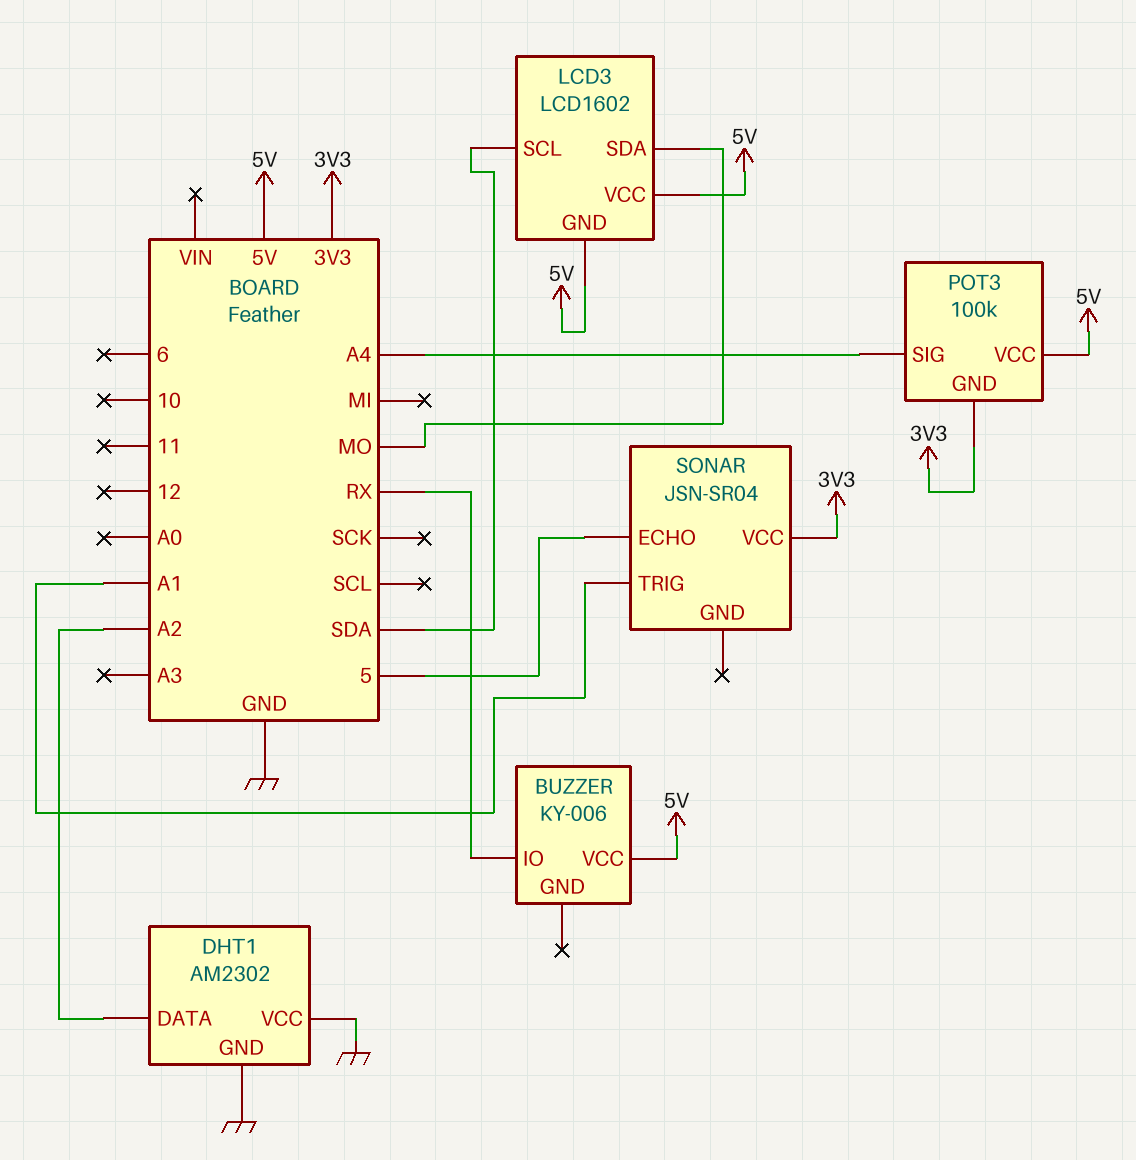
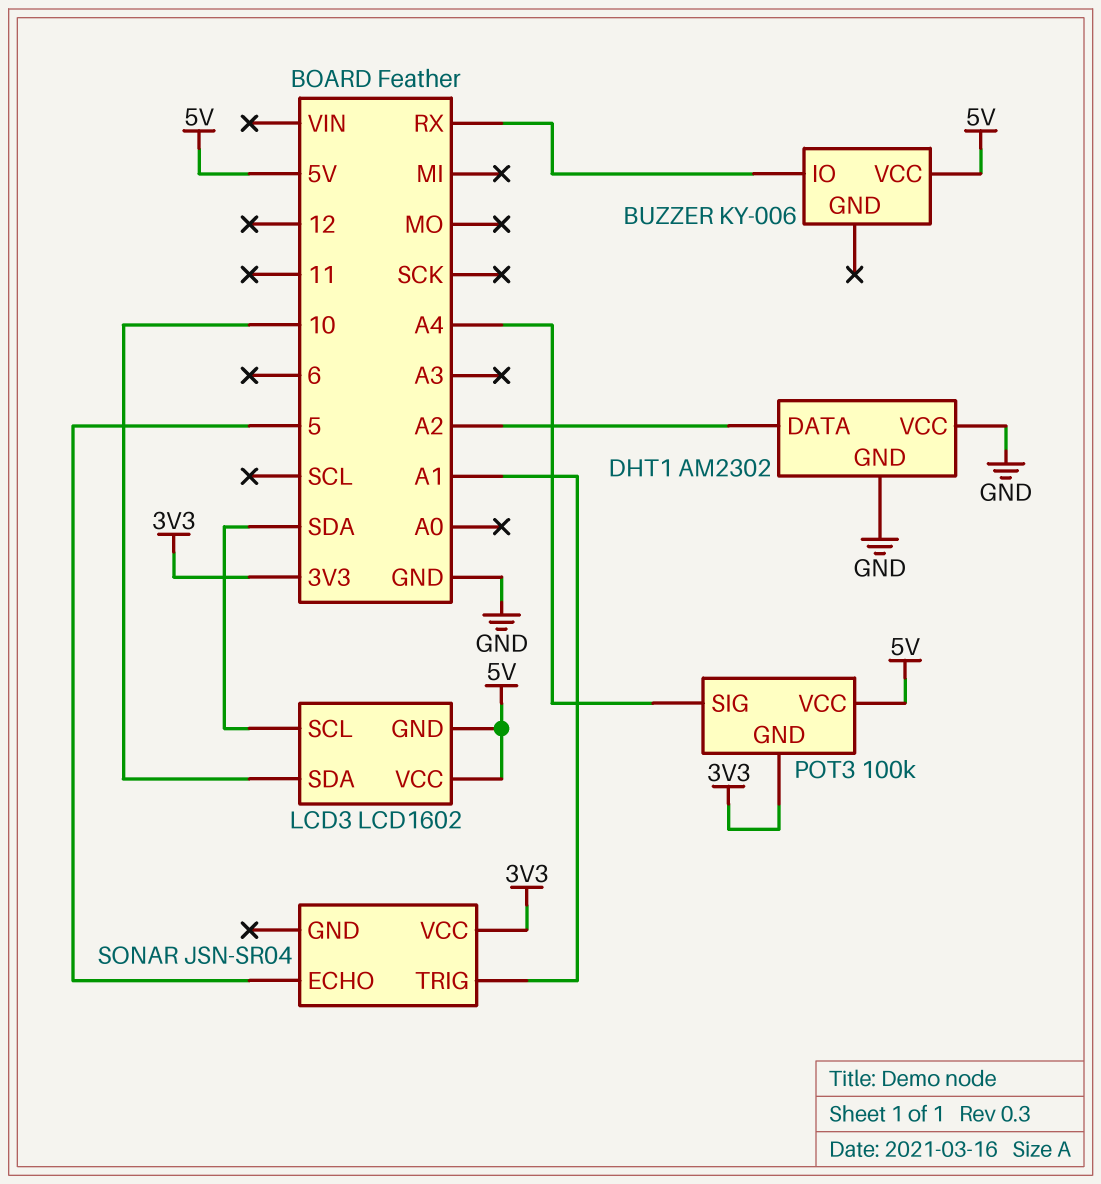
LCD3 pin SDA: MO -> 10

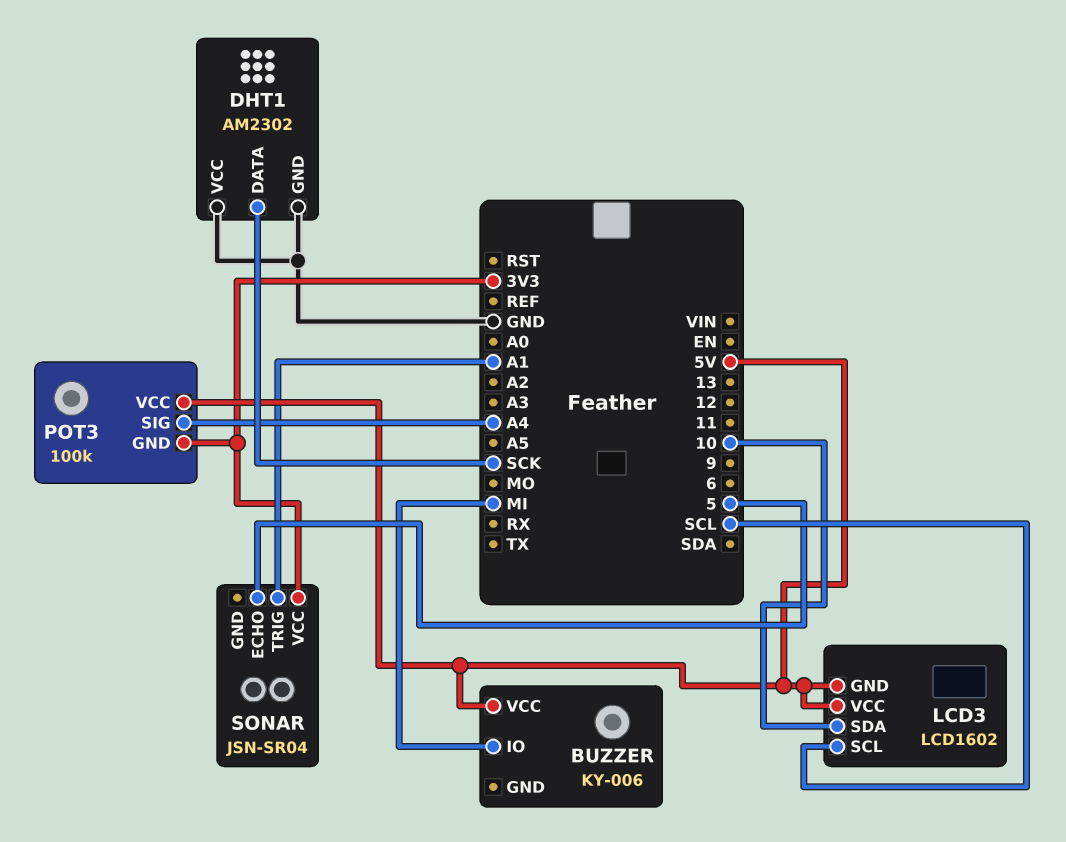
BUZZER pin IO: RX -> MI
DHT1 pin DATA: A2 -> SCK
LCD3 pin SCL: SDA -> SCL

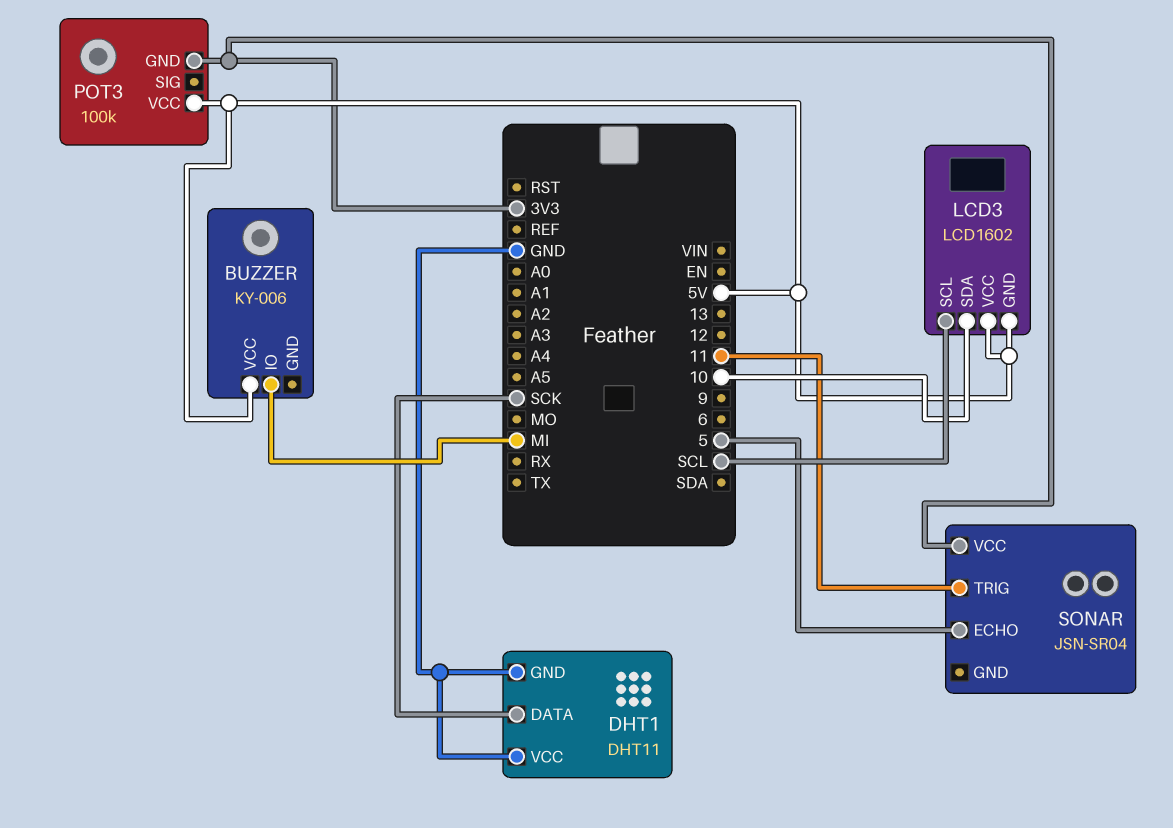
DHT1: AM2302 -> DHT11
POT3 pin SIG: A4 -> none
SONAR pin TRIG: A1 -> 11

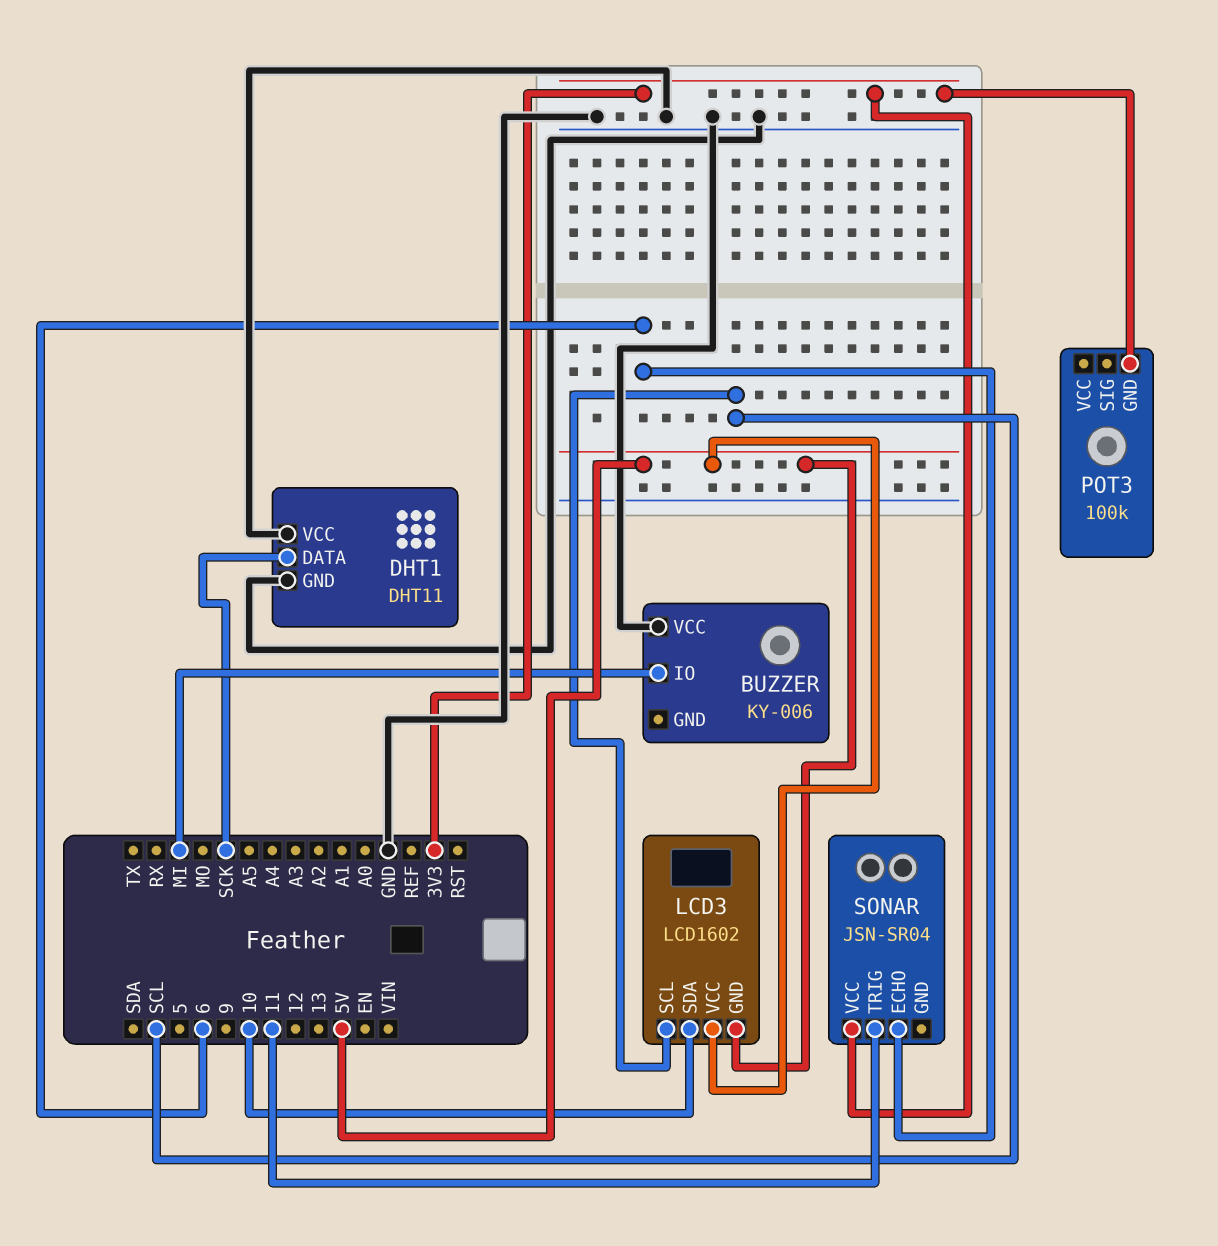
BUZZER pin VCC: 5V -> GND
POT3 pin VCC: 5V -> none
SONAR pin ECHO: 5 -> 6

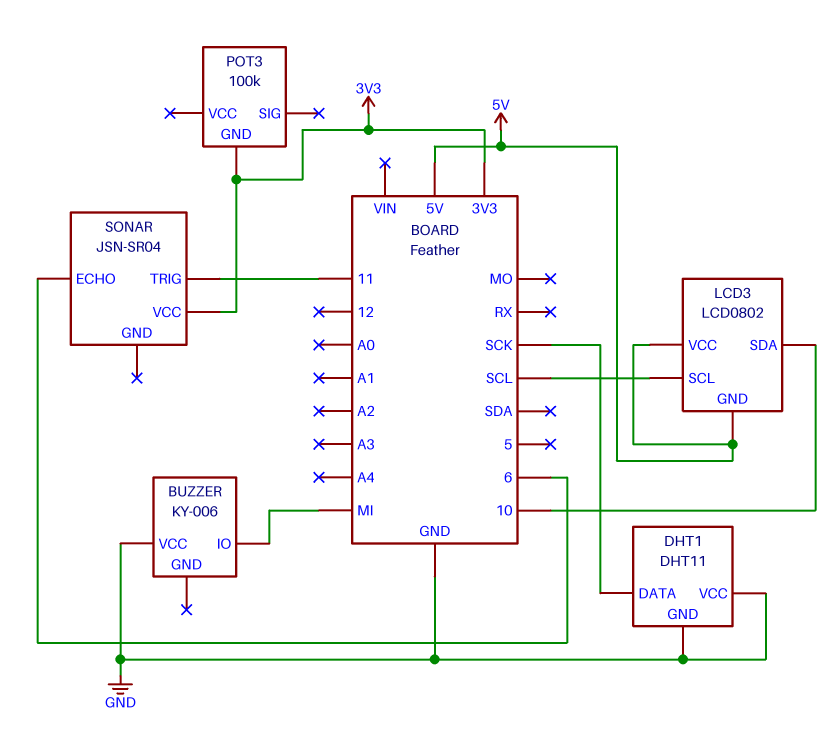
LCD3: LCD1602 -> LCD0802

